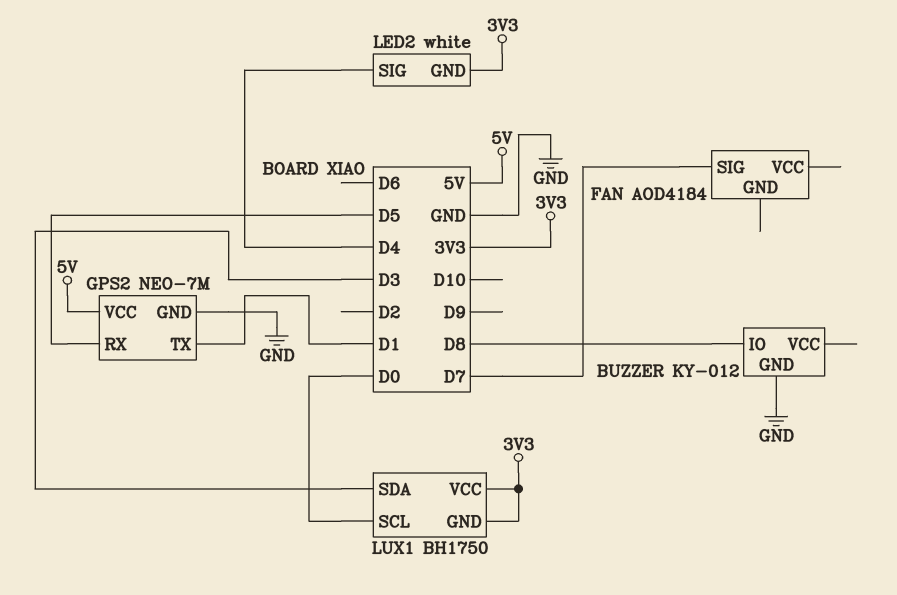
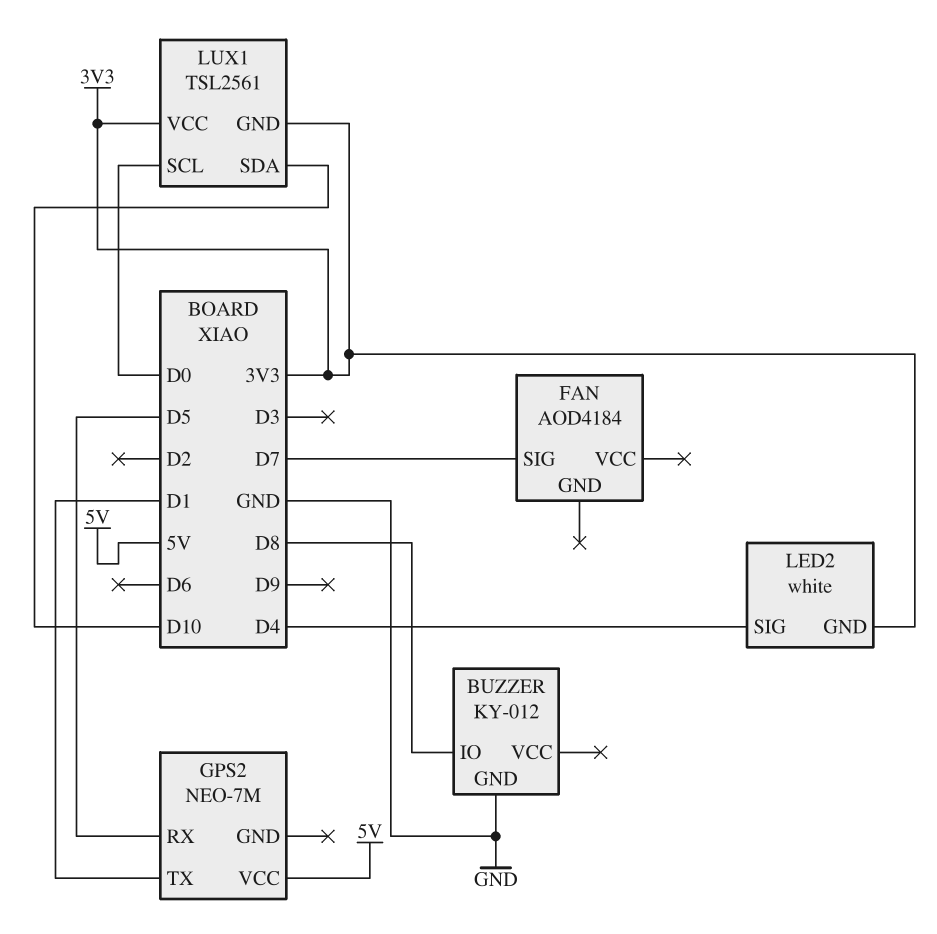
GPS2 pin GND: GND -> none
LUX1: BH1750 -> TSL2561
LUX1 pin SDA: D3 -> D10

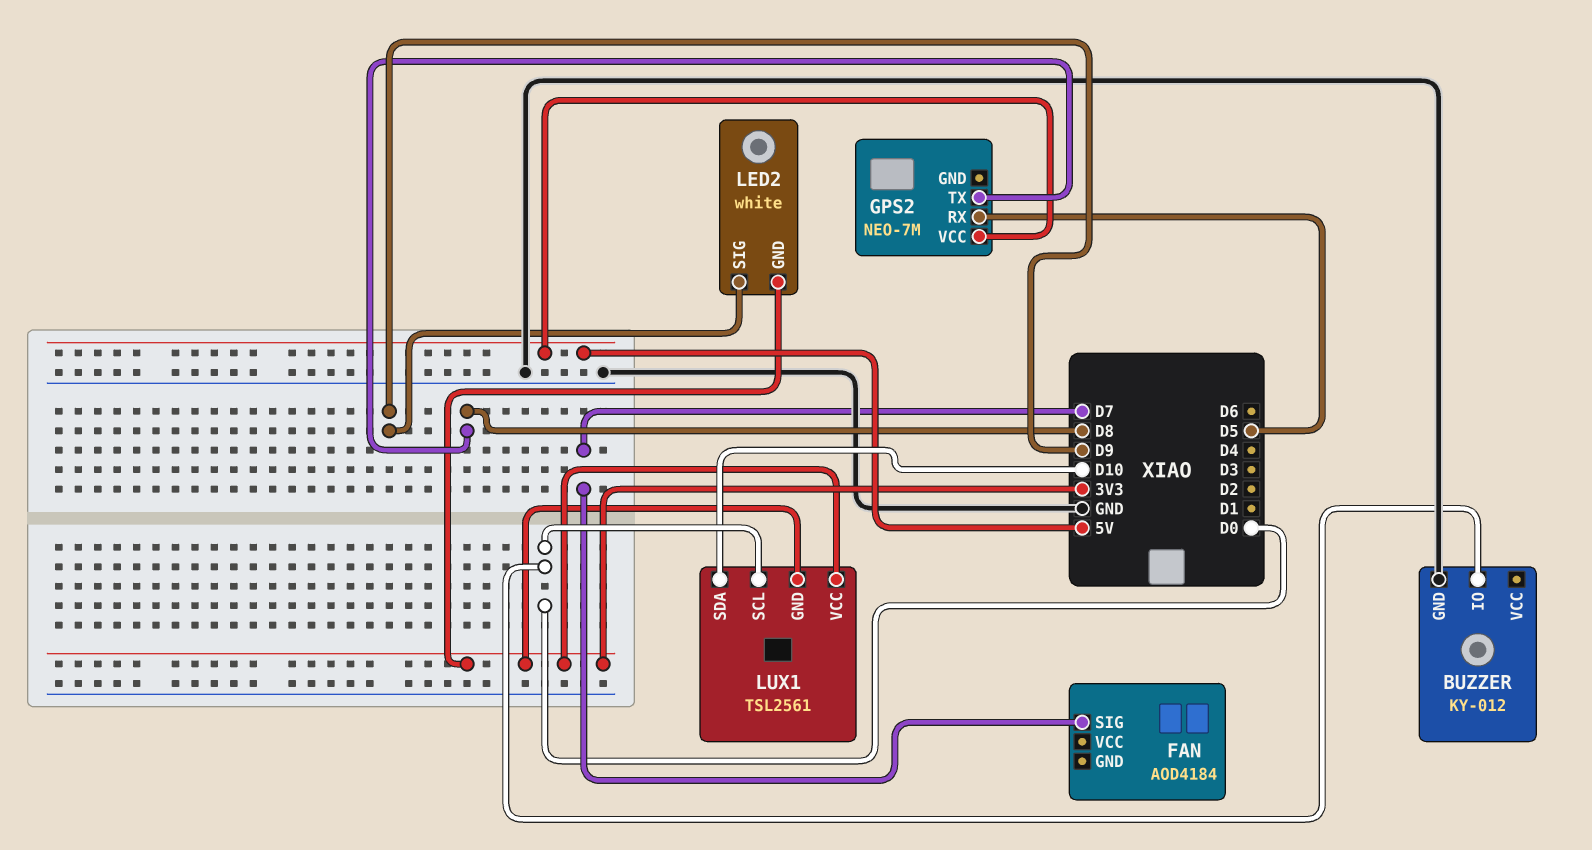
BUZZER pin IO: D8 -> D0
GPS2 pin TX: D1 -> D8
LED2 pin SIG: D4 -> D9

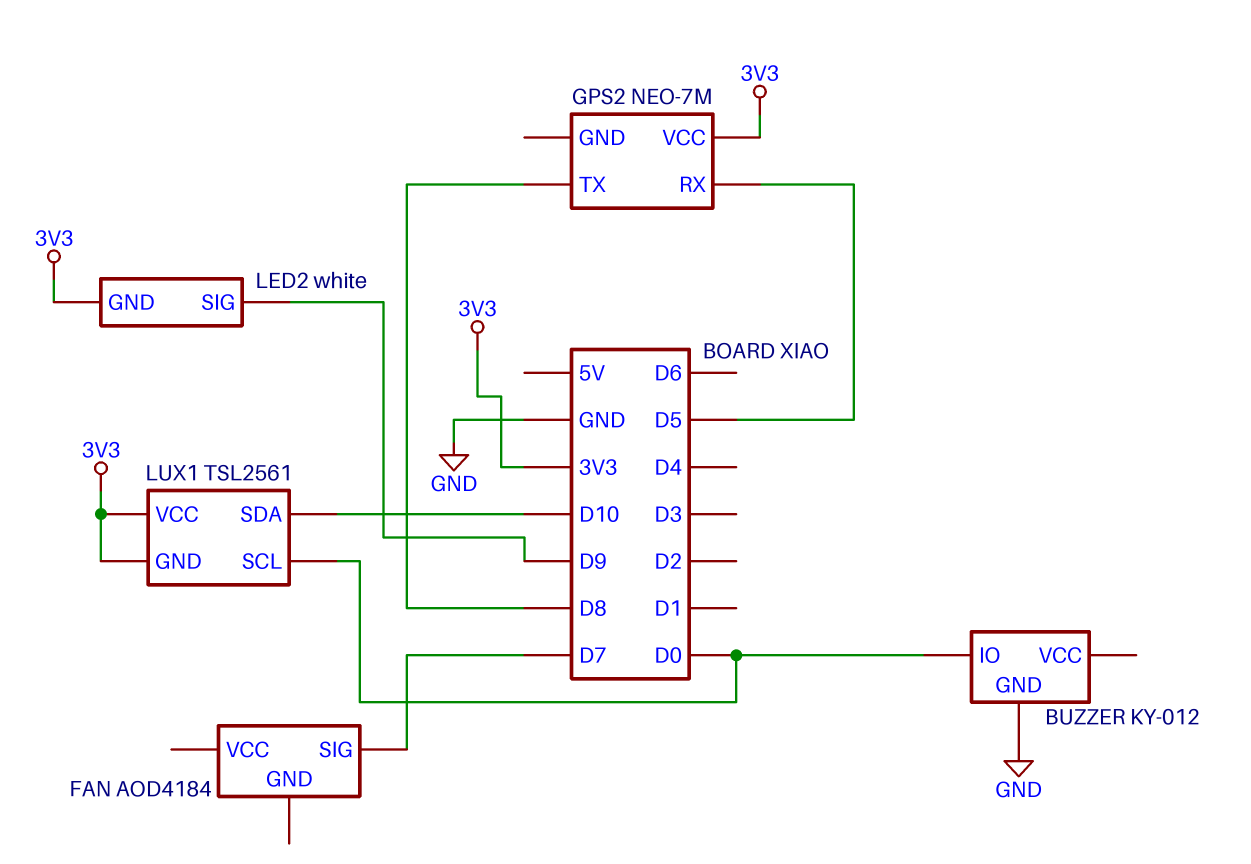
GPS2 pin VCC: 5V -> 3V3

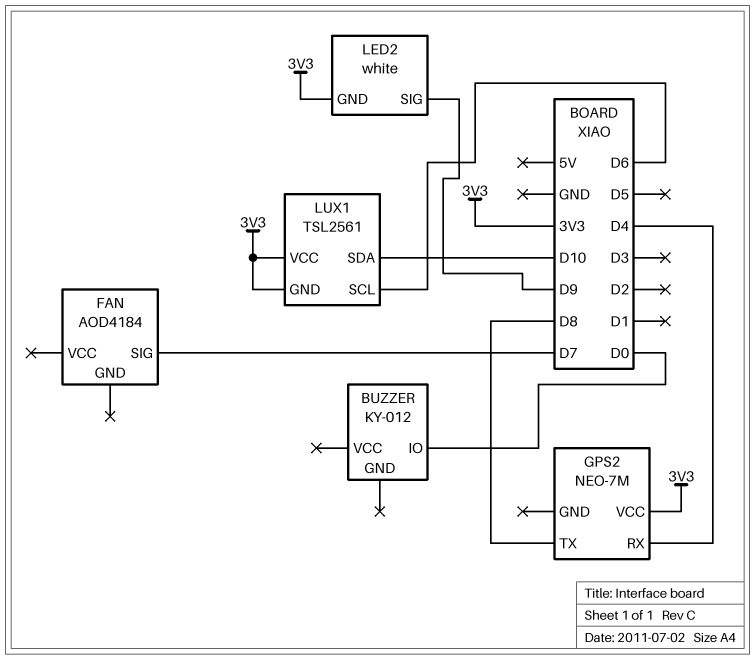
BUZZER pin GND: GND -> none
GPS2 pin RX: D5 -> D4
LUX1 pin SCL: D0 -> D6

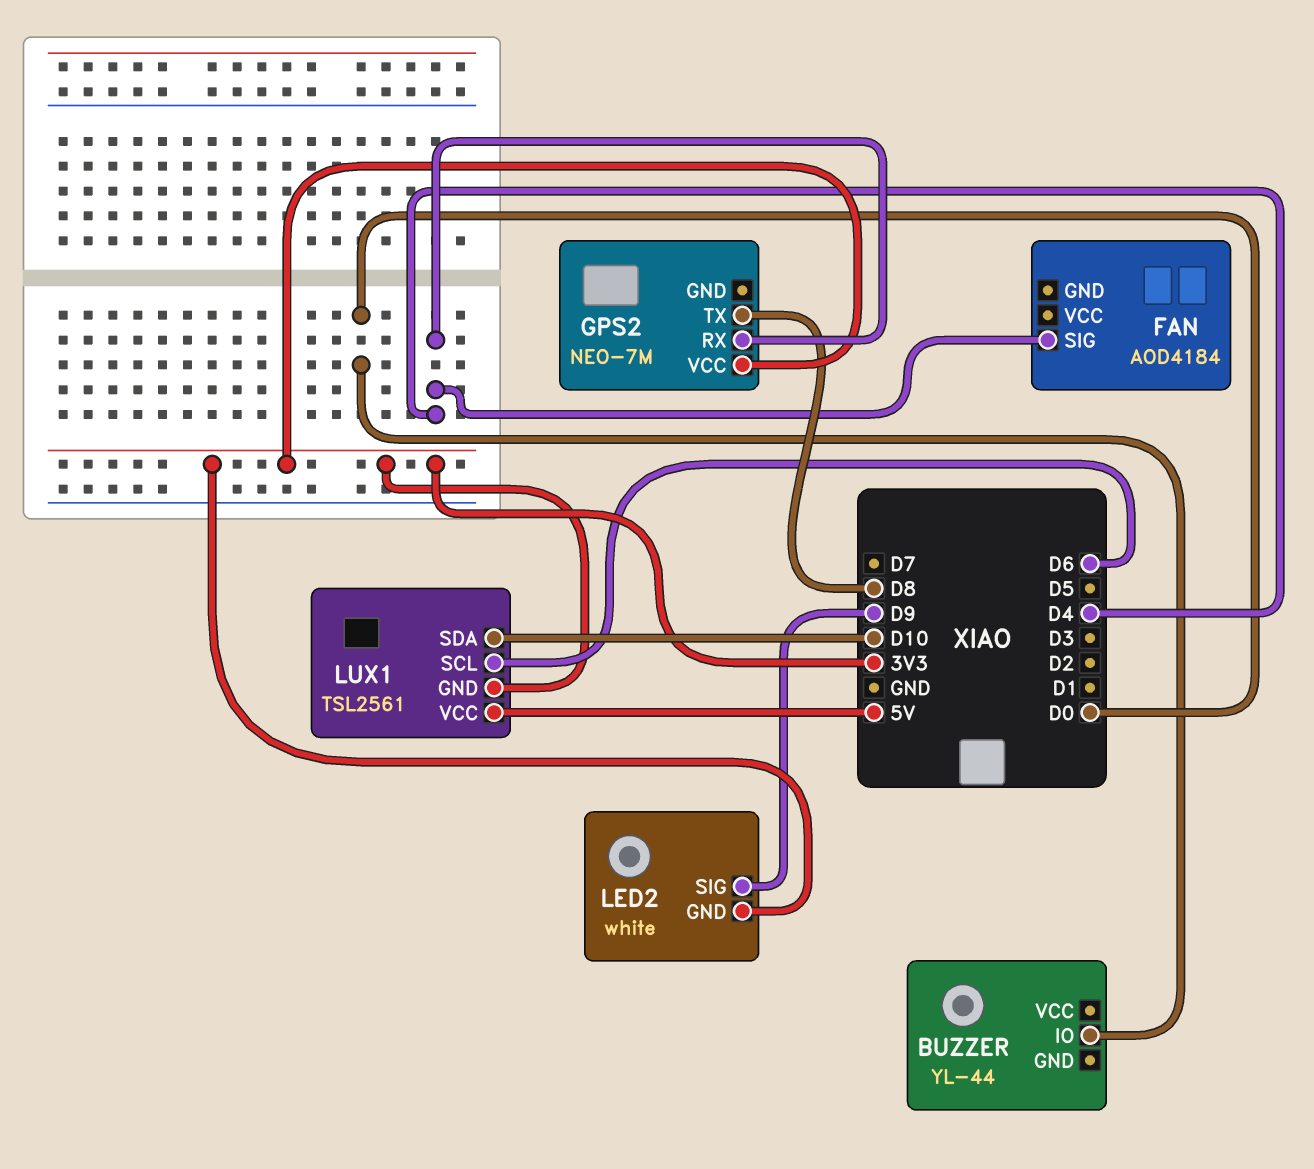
BUZZER: KY-012 -> YL-44
FAN pin SIG: D7 -> D4
LUX1 pin VCC: 3V3 -> 5V

